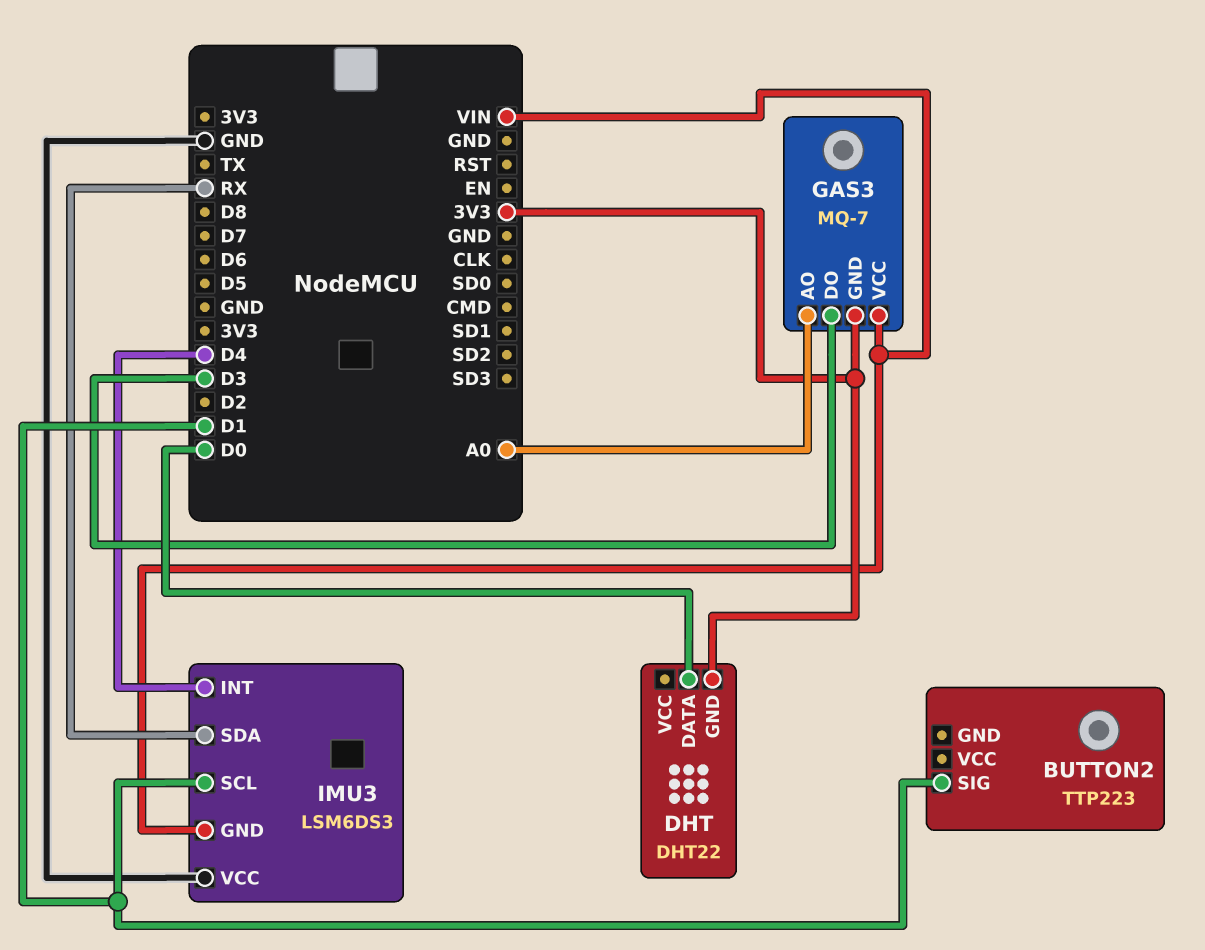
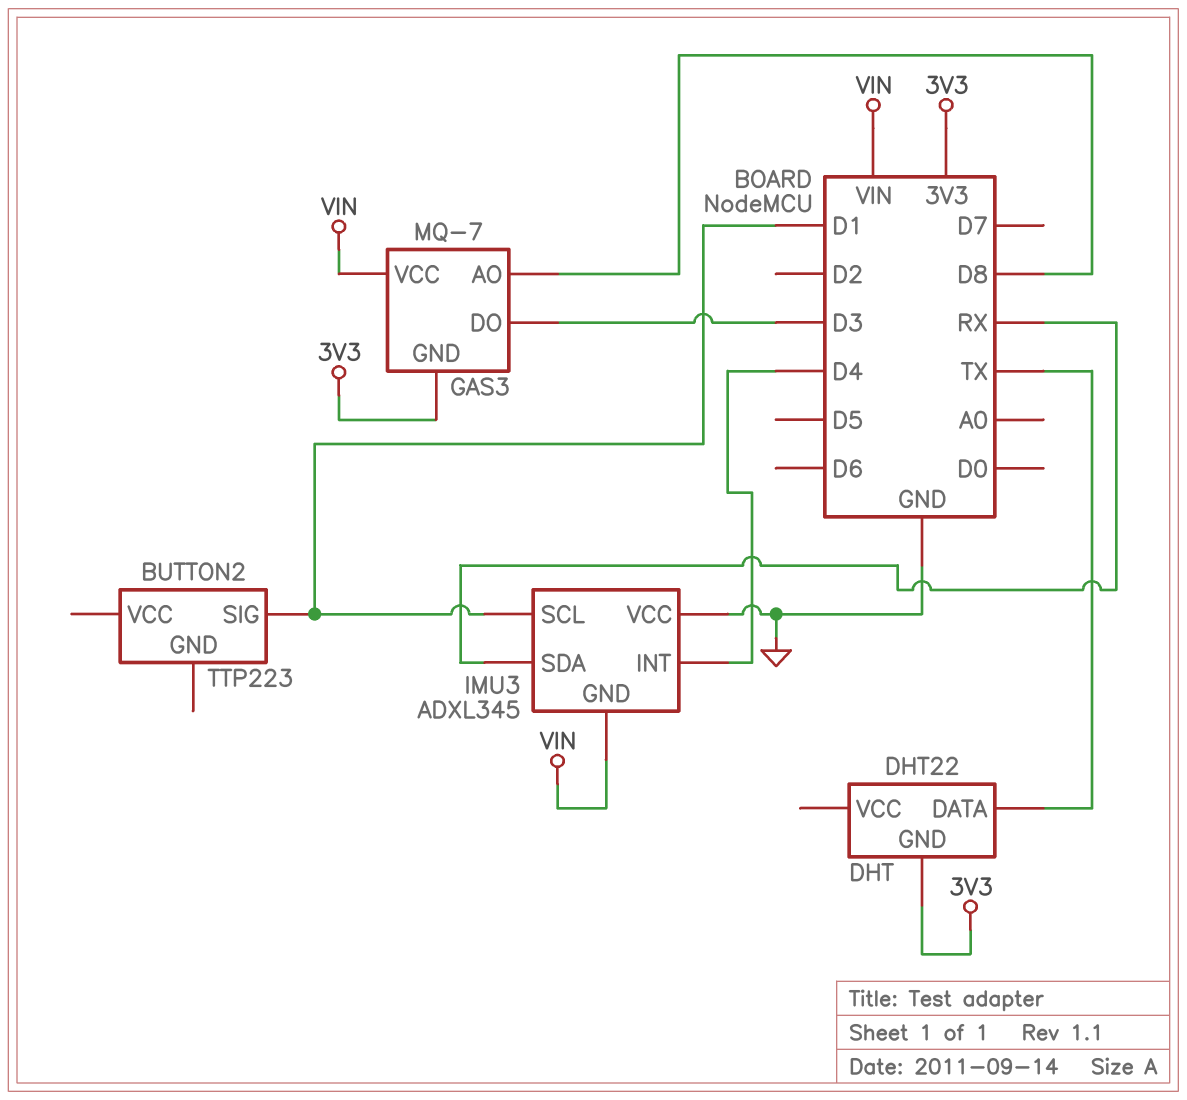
DHT pin DATA: D0 -> TX
GAS3 pin AO: A0 -> D8
IMU3: LSM6DS3 -> ADXL345

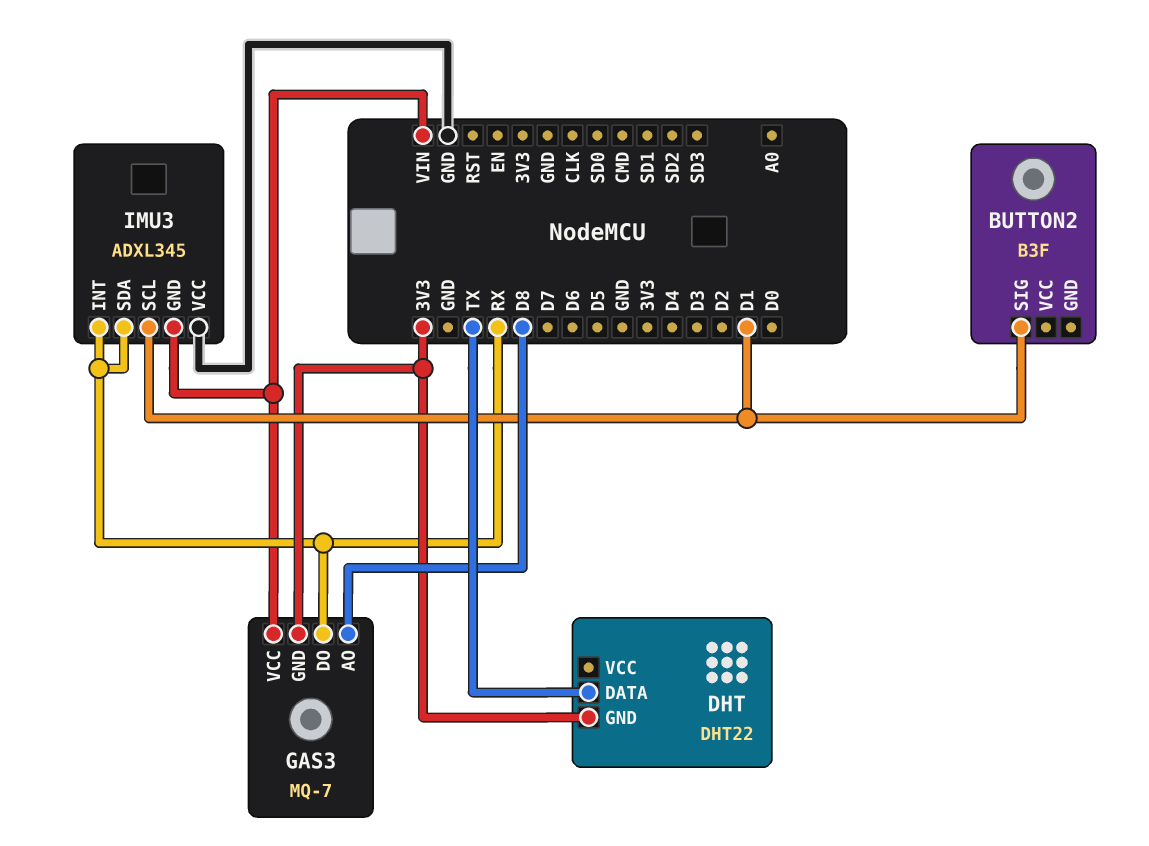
BUTTON2: TTP223 -> B3F
GAS3 pin DO: D3 -> RX
IMU3 pin INT: D4 -> RX

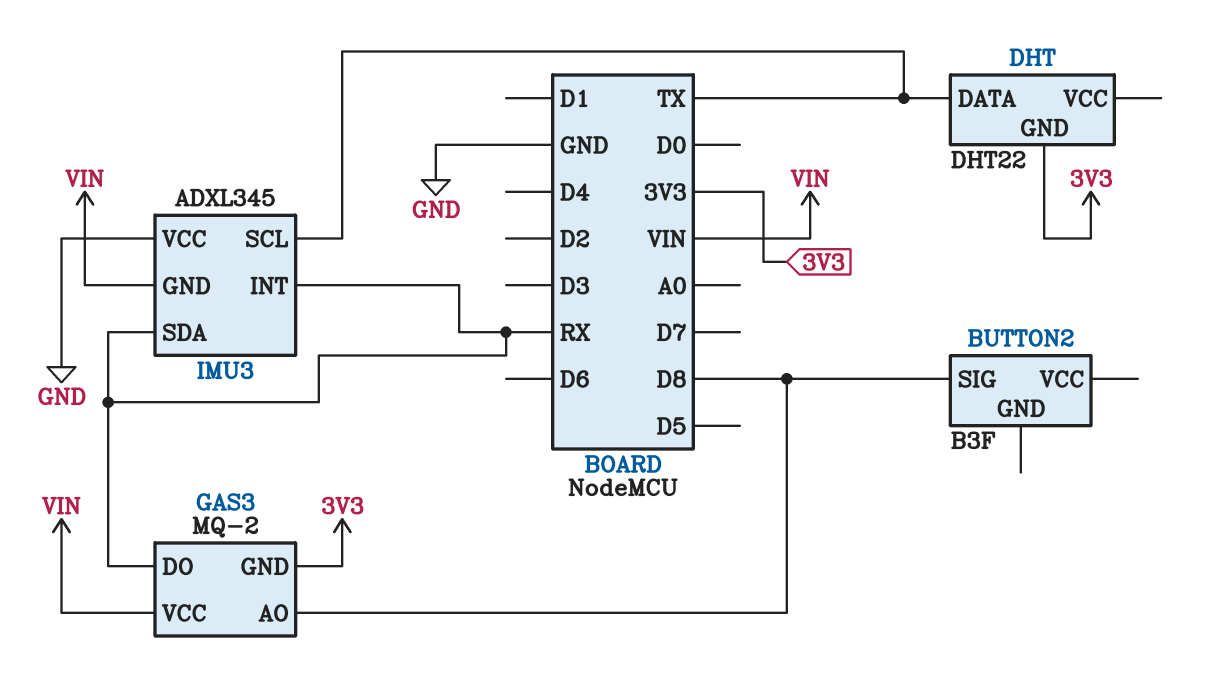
BUTTON2 pin SIG: D1 -> D8
GAS3: MQ-7 -> MQ-2
IMU3 pin SCL: D1 -> TX

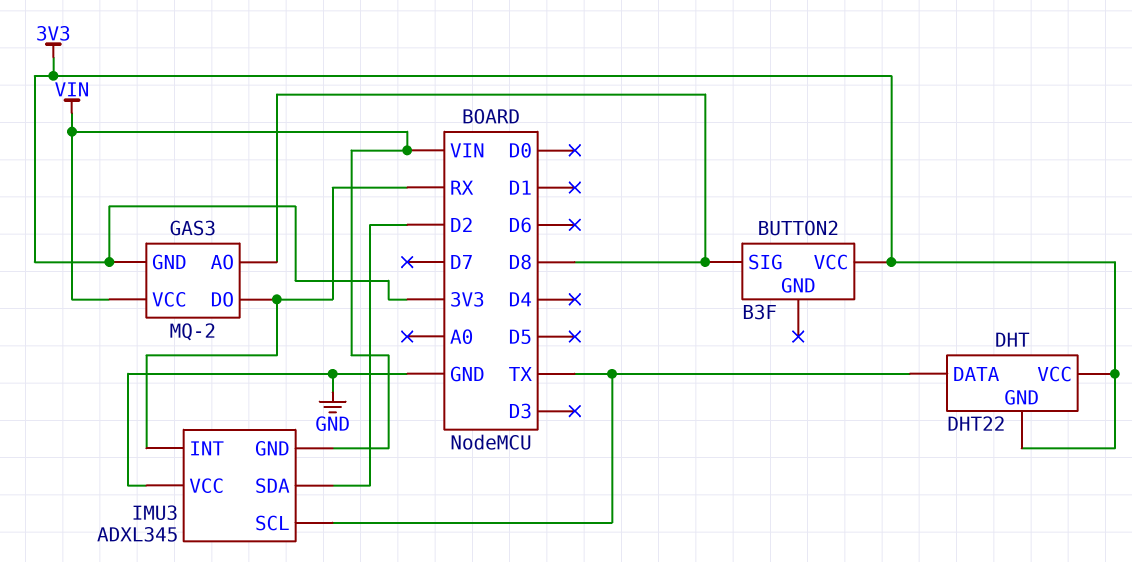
BUTTON2 pin VCC: none -> 3V3
DHT pin VCC: none -> 3V3
IMU3 pin SDA: RX -> D2

